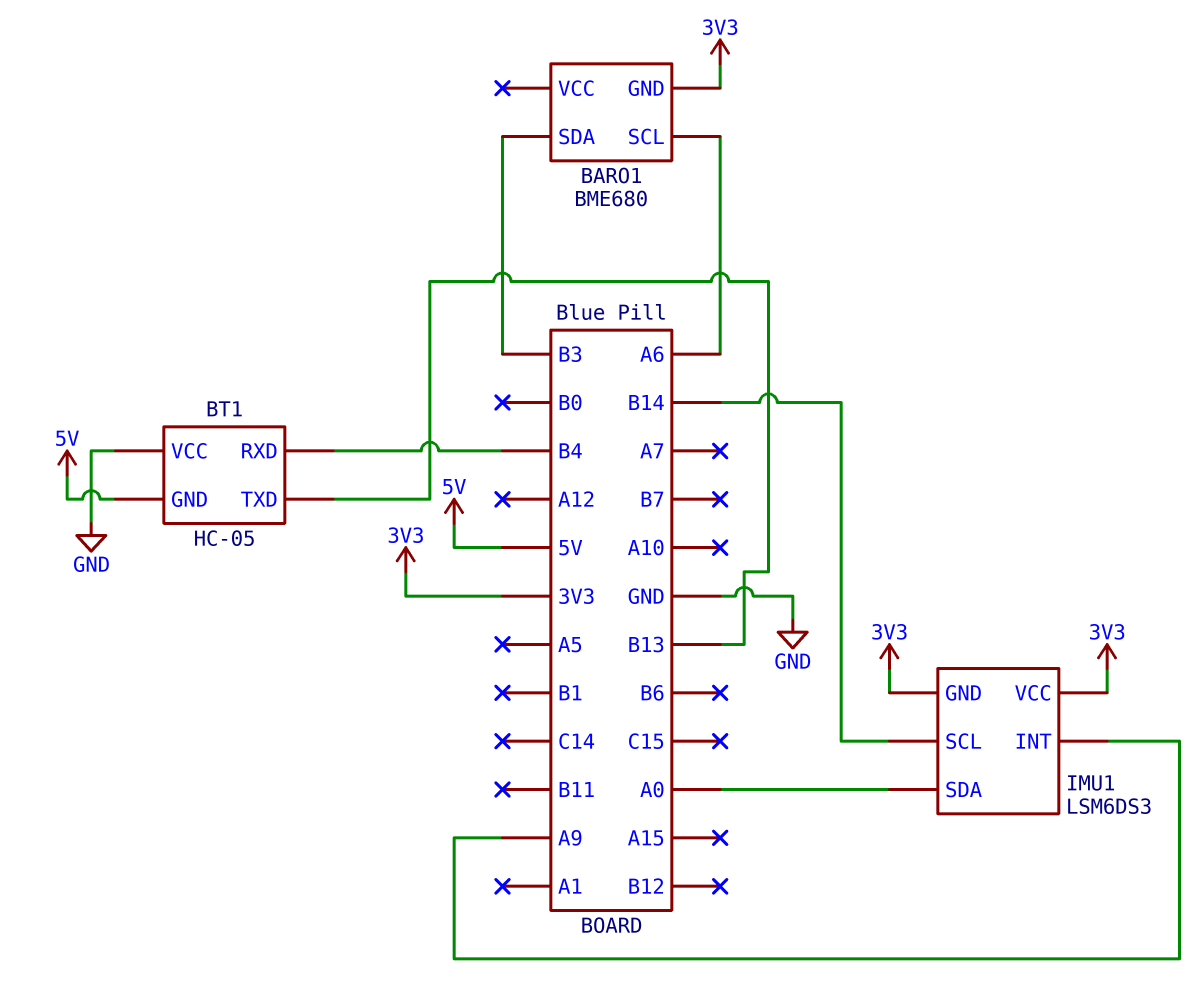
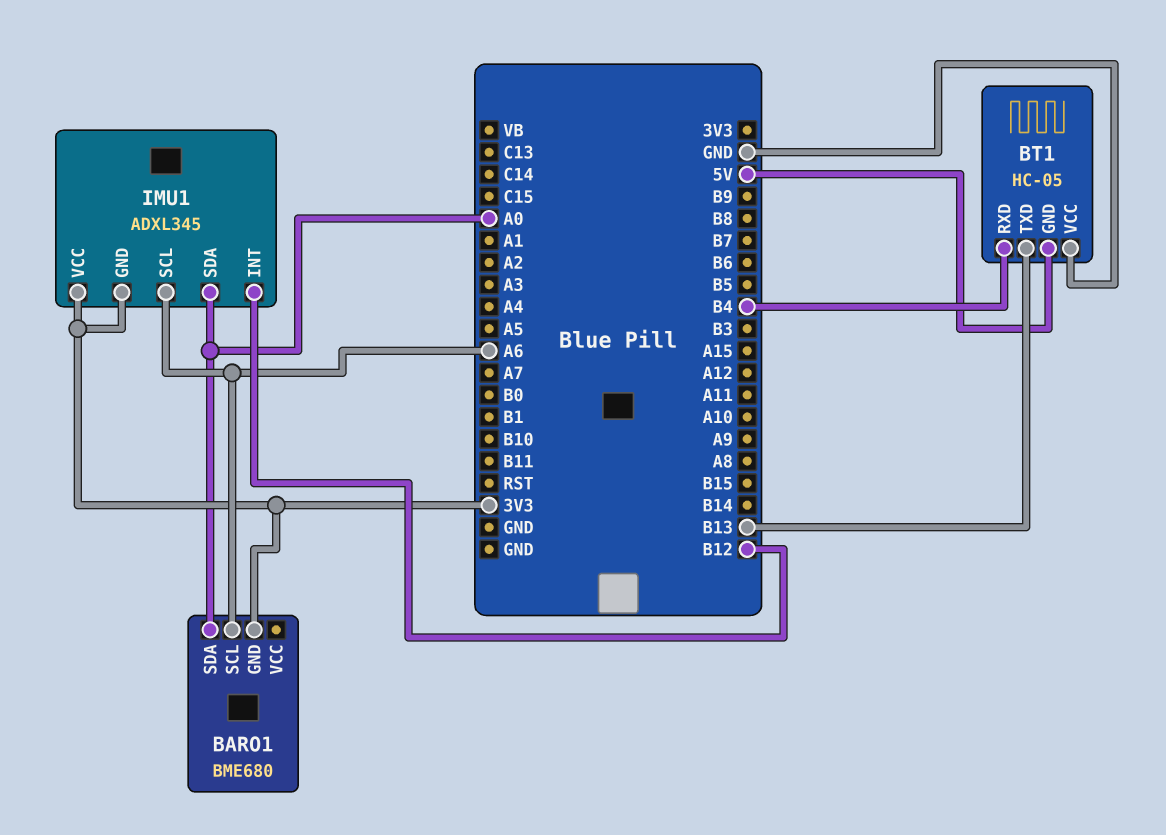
BARO1 pin SDA: B3 -> A0
IMU1: LSM6DS3 -> ADXL345
IMU1 pin INT: A9 -> B12
IMU1 pin SCL: B14 -> A6

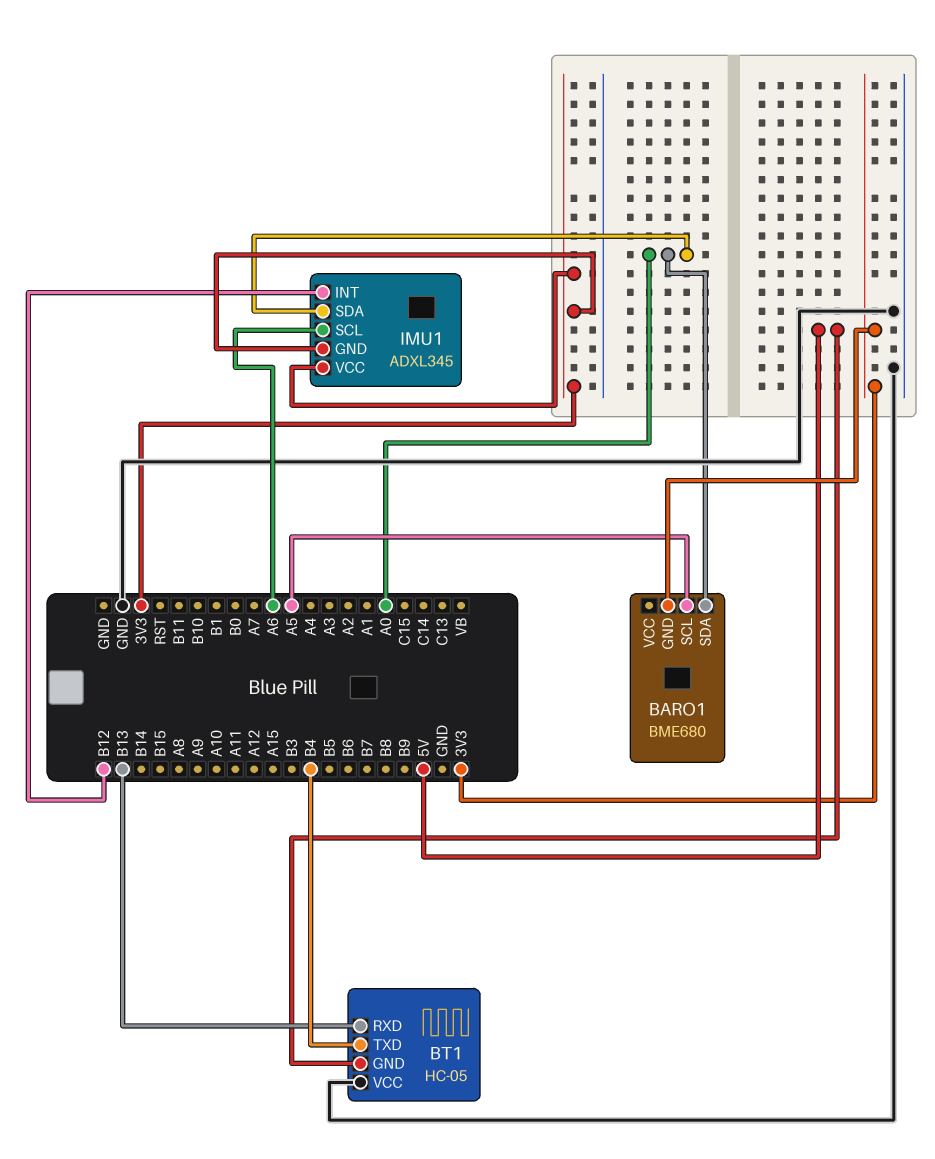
BARO1 pin SCL: A6 -> A5
BT1 pin RXD: B4 -> B13
BT1 pin TXD: B13 -> B4

